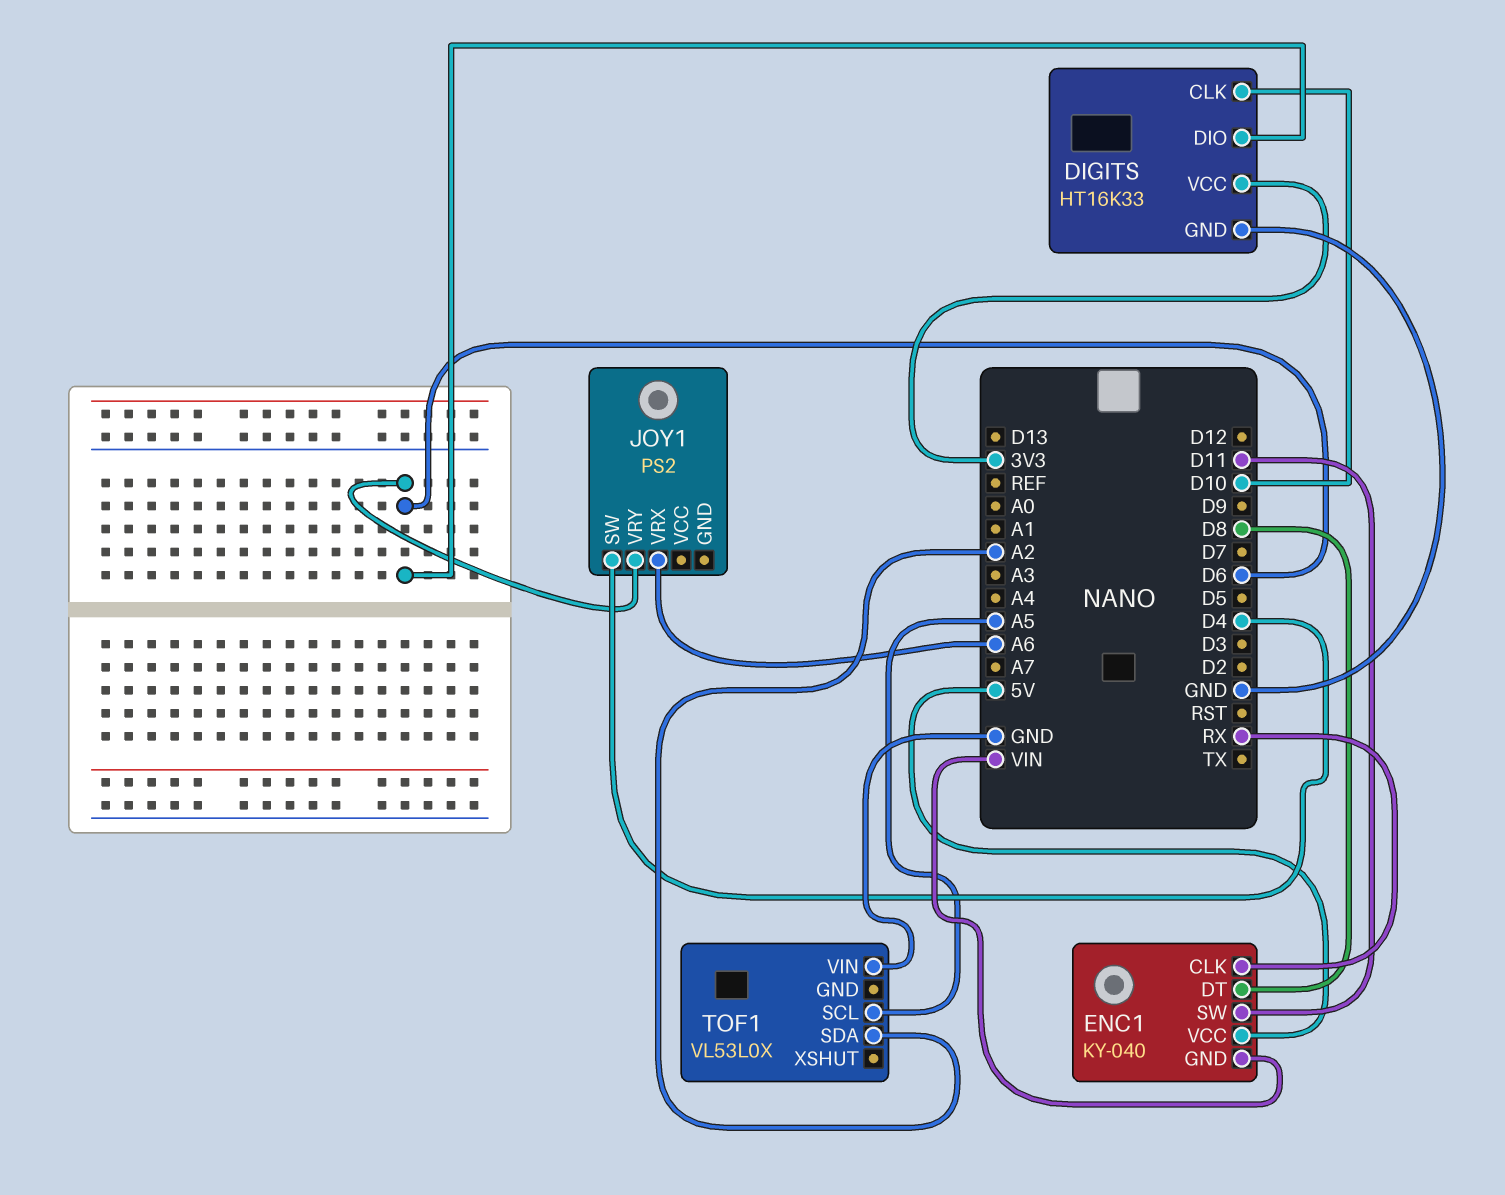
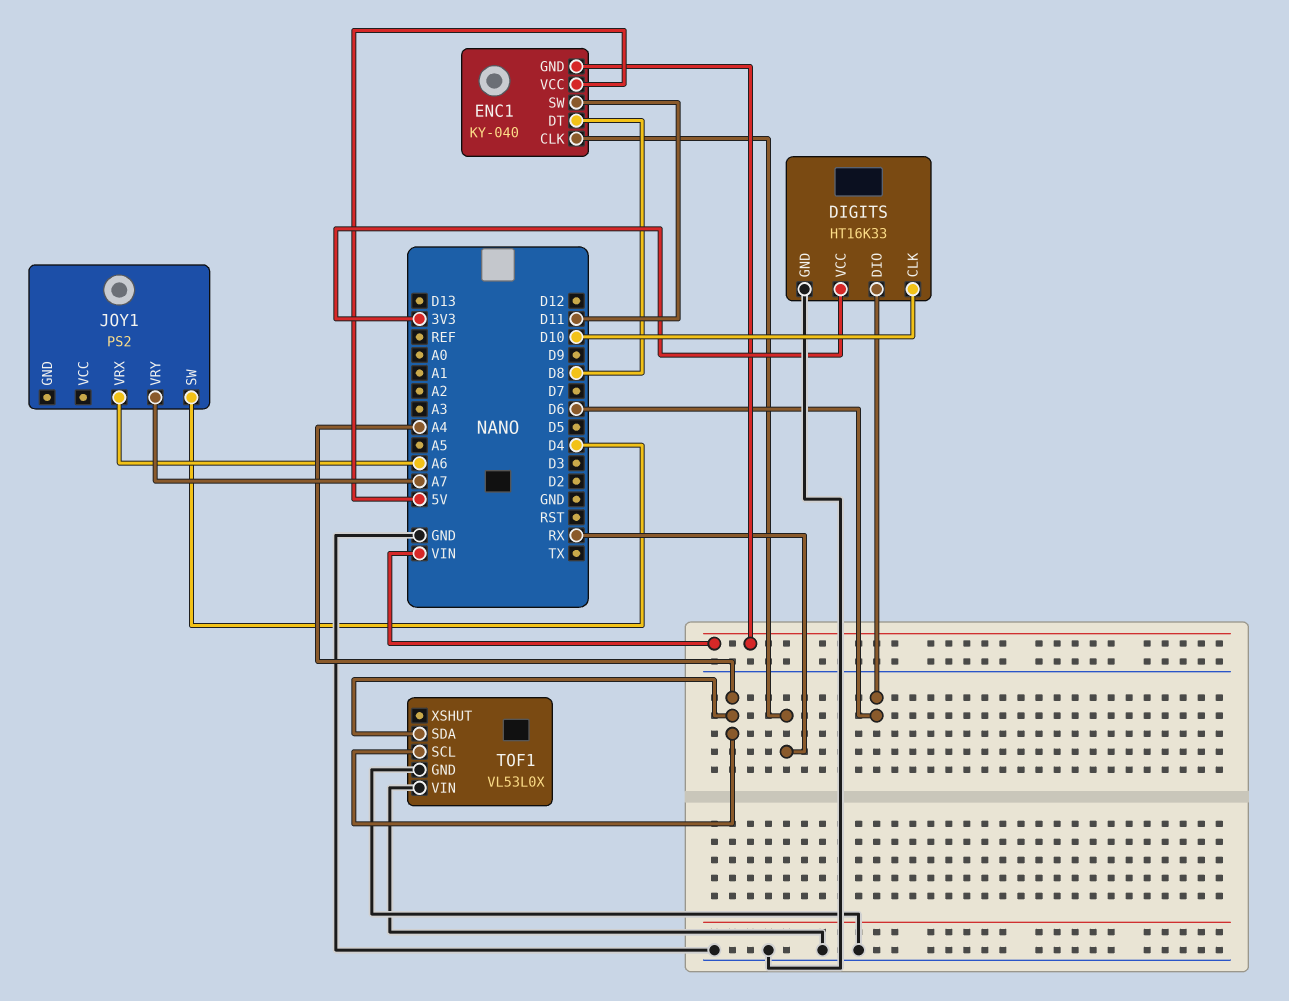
JOY1 pin VRY: D6 -> A7
TOF1 pin GND: none -> GND
TOF1 pin SCL: A5 -> A4
TOF1 pin SDA: A2 -> A4

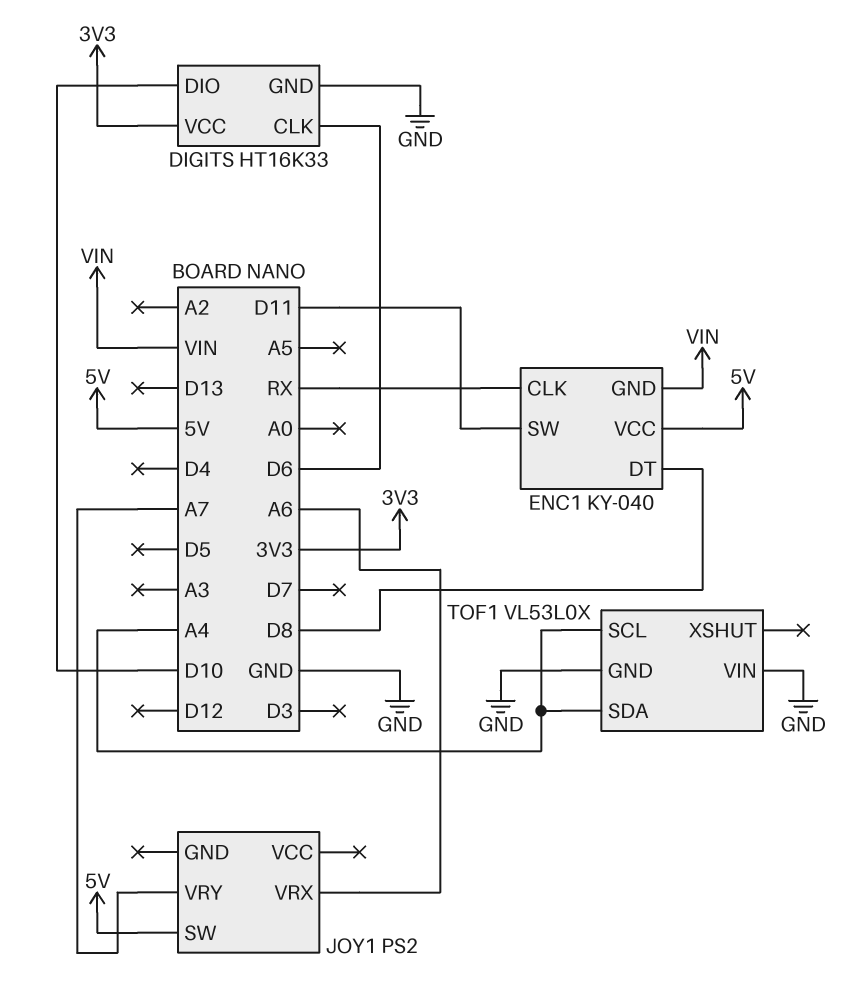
DIGITS pin CLK: D10 -> D6
DIGITS pin DIO: D6 -> D10
JOY1 pin SW: D4 -> 5V

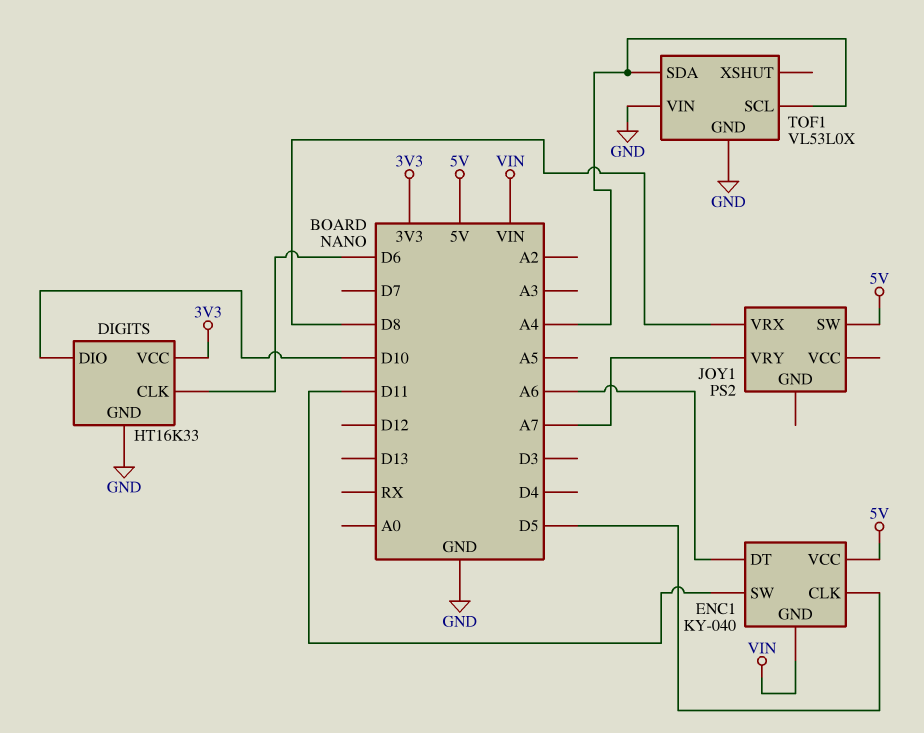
ENC1 pin CLK: RX -> D5
ENC1 pin DT: D8 -> A6
JOY1 pin VRX: A6 -> D8

